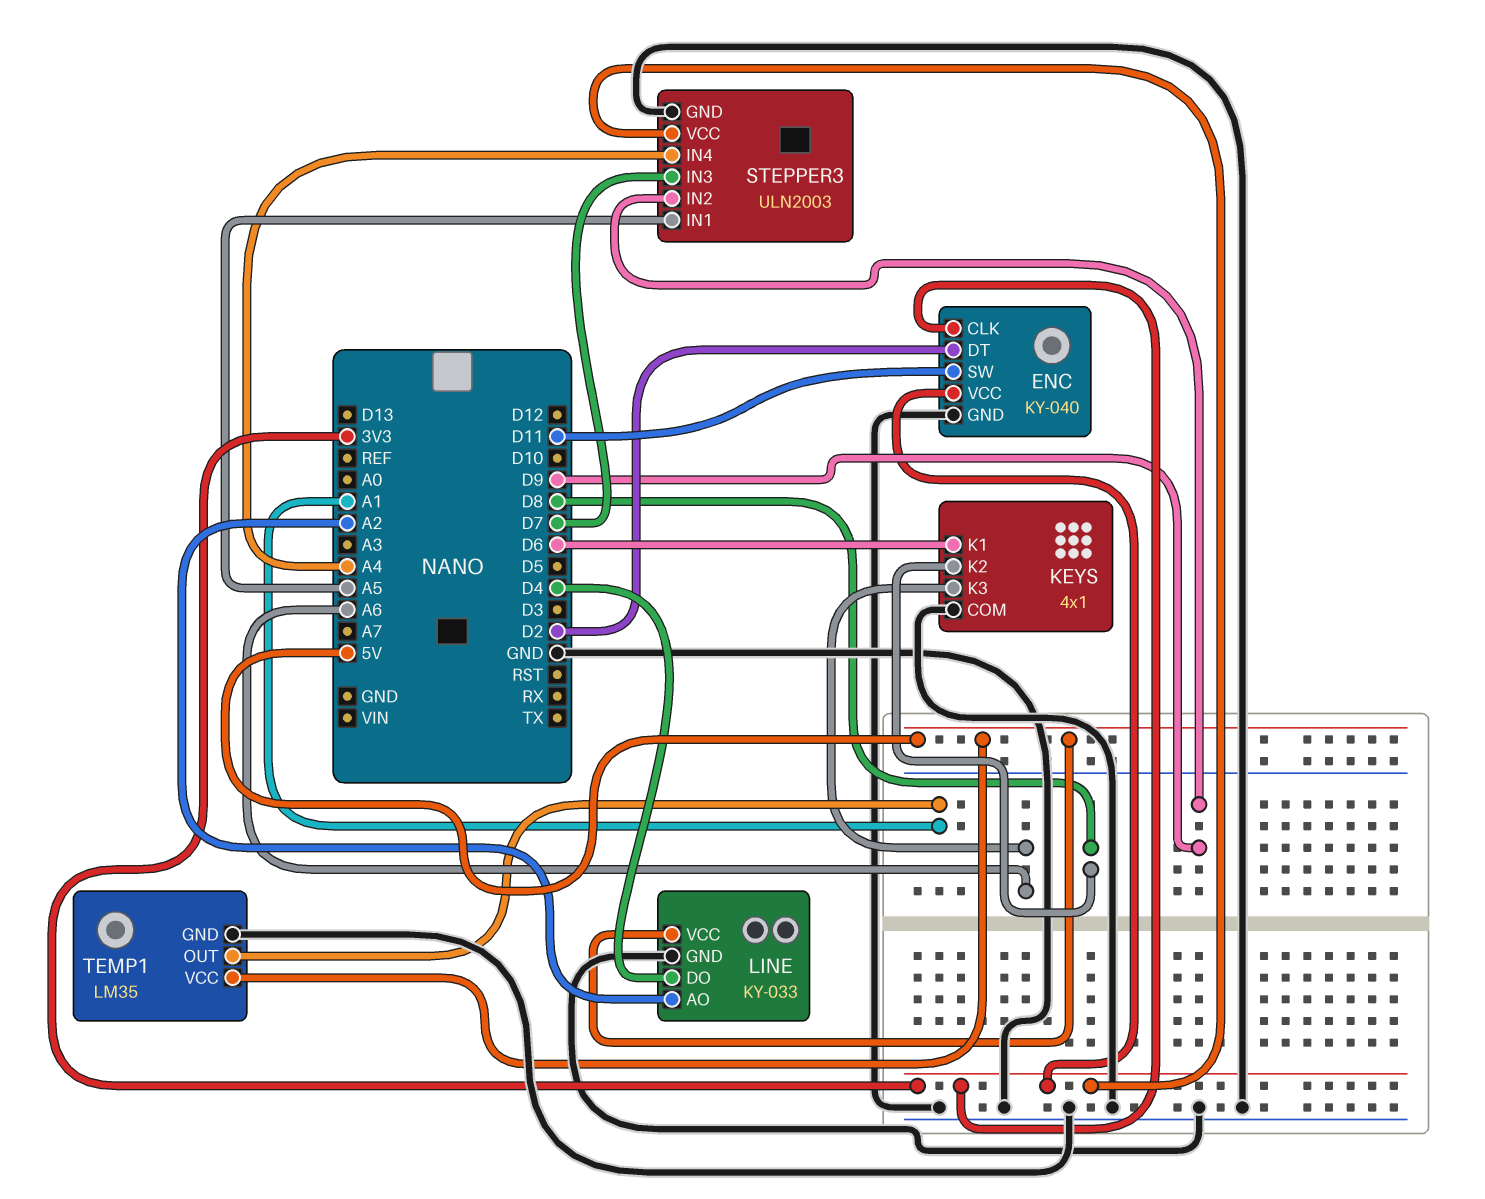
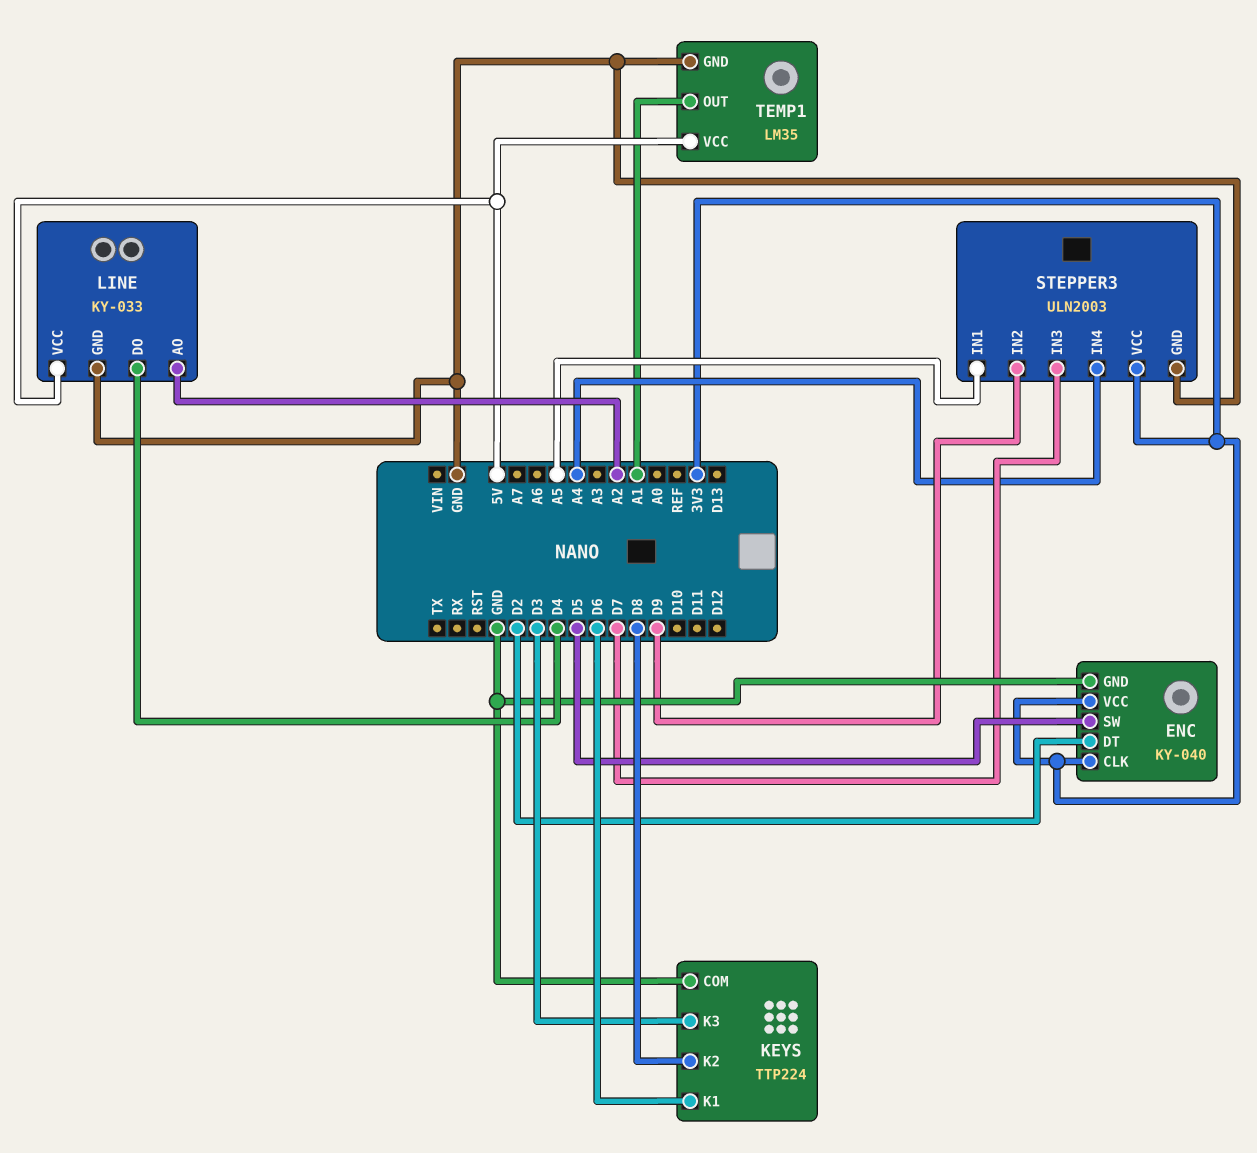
ENC pin SW: D11 -> D5
KEYS: 4x1 -> TTP224
KEYS pin K3: A6 -> D3

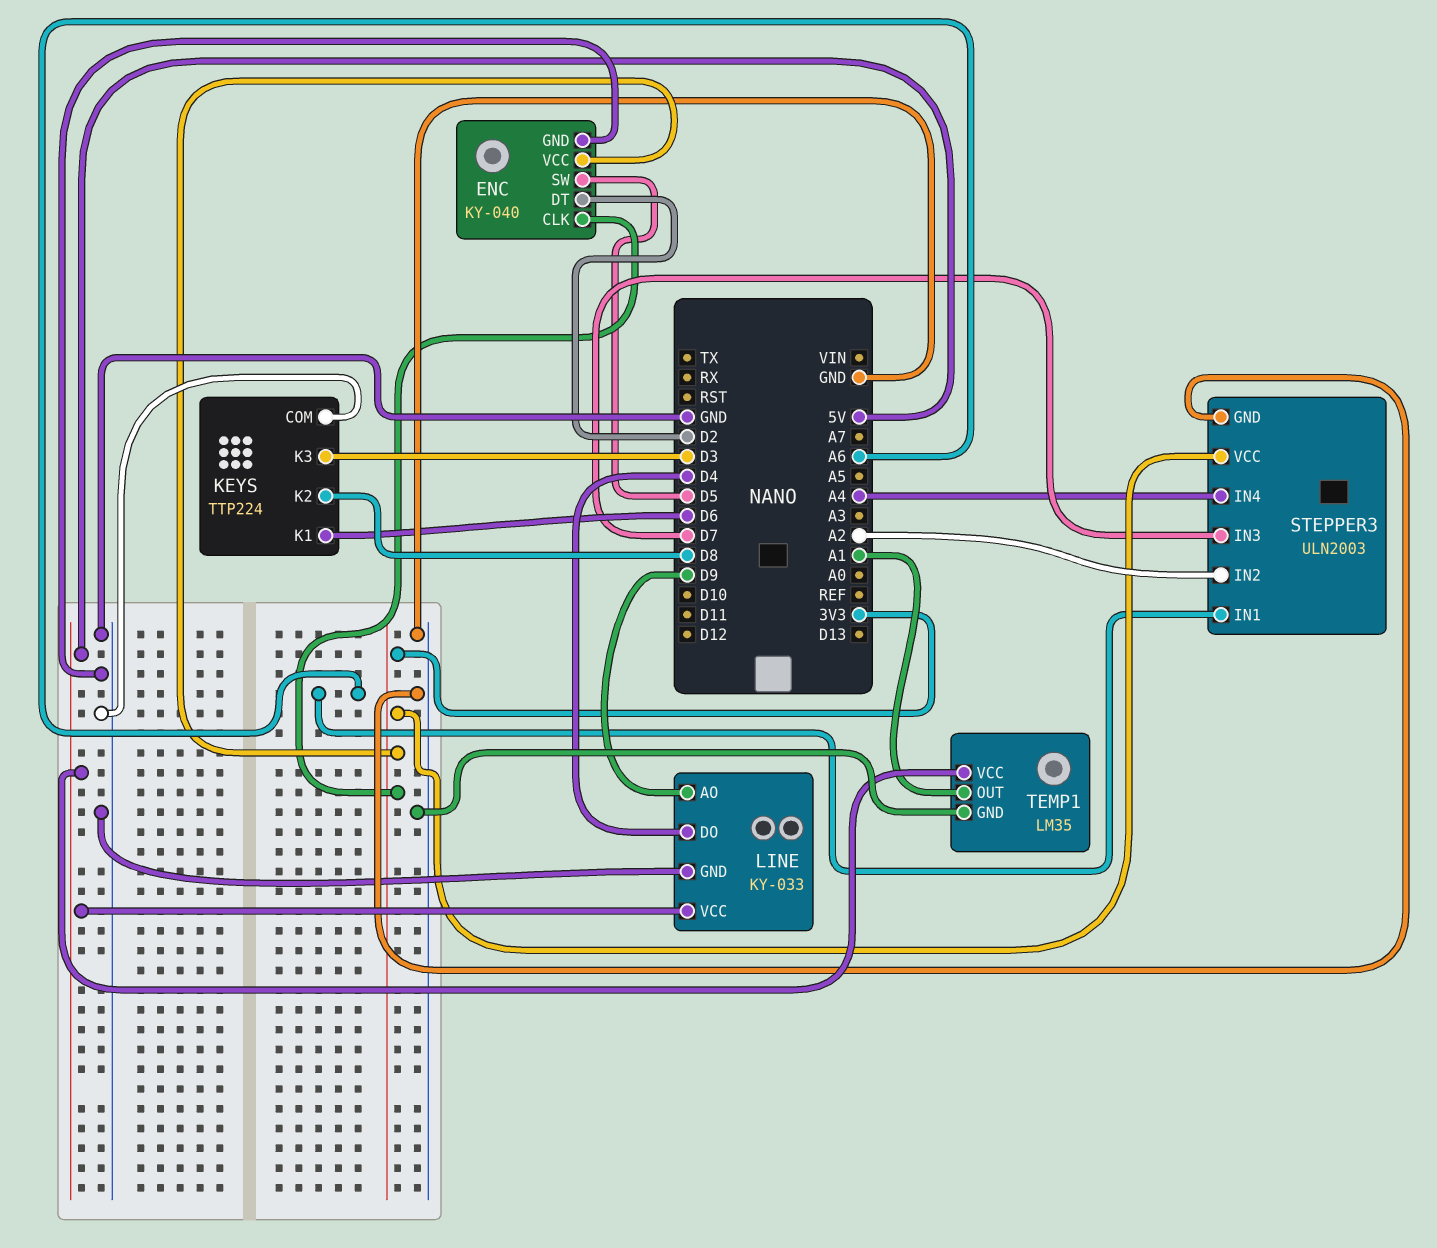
LINE pin AO: A2 -> D9
STEPPER3 pin IN1: A5 -> A6
STEPPER3 pin IN2: D9 -> A2

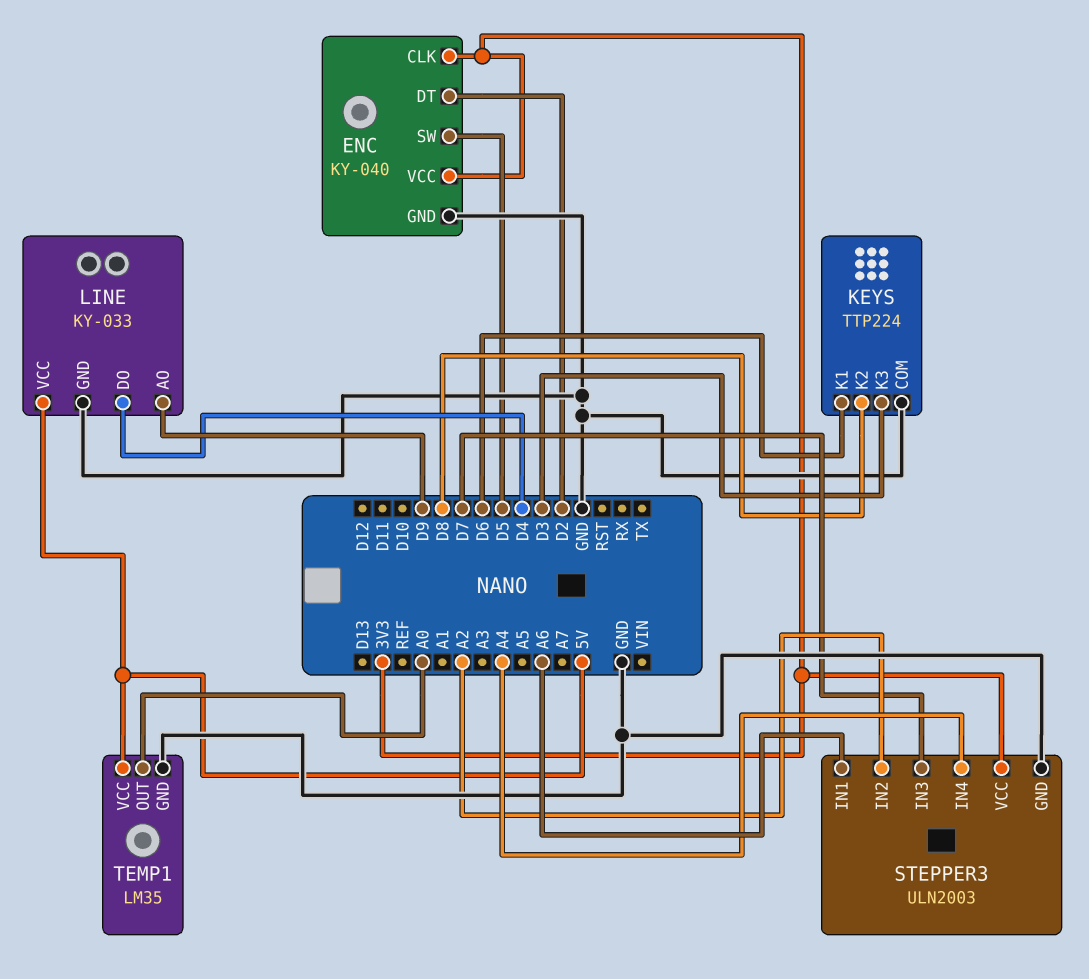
TEMP1 pin OUT: A1 -> A0

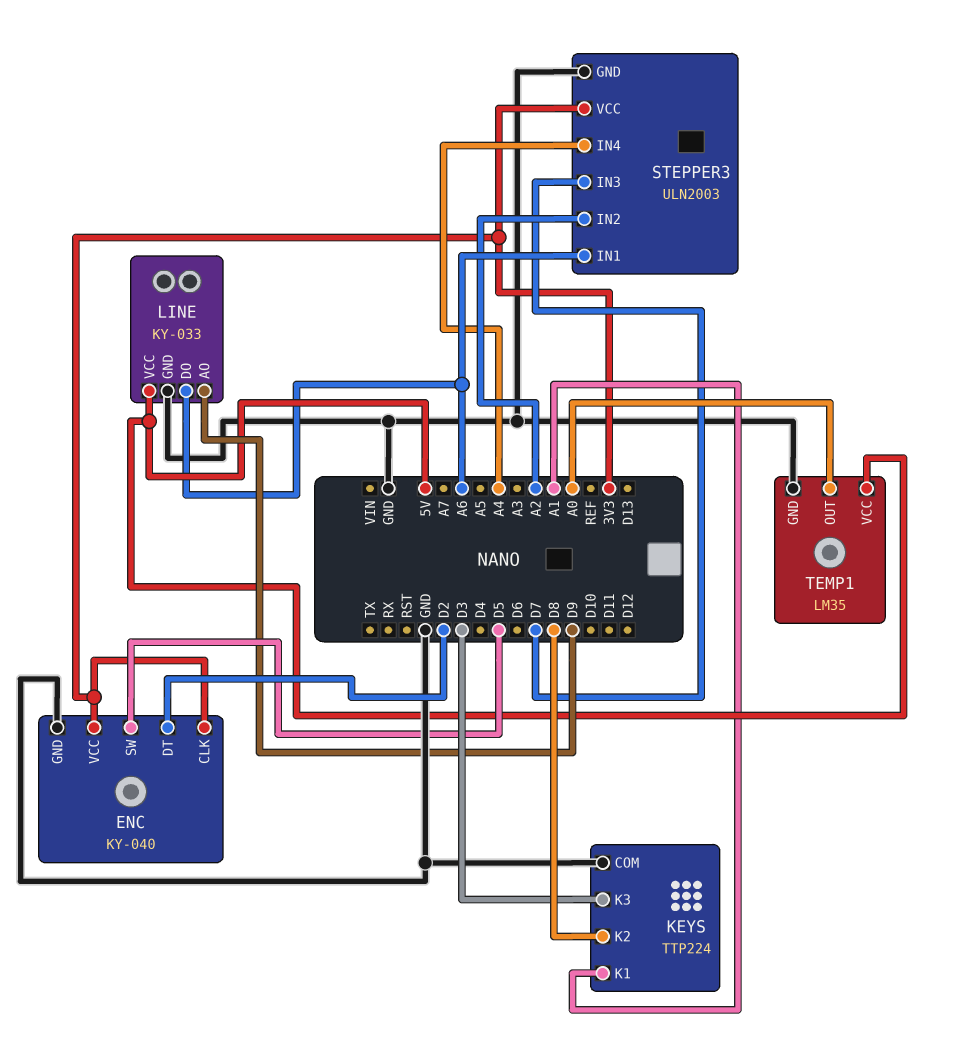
KEYS pin K1: D6 -> A1
LINE pin DO: D4 -> A6

